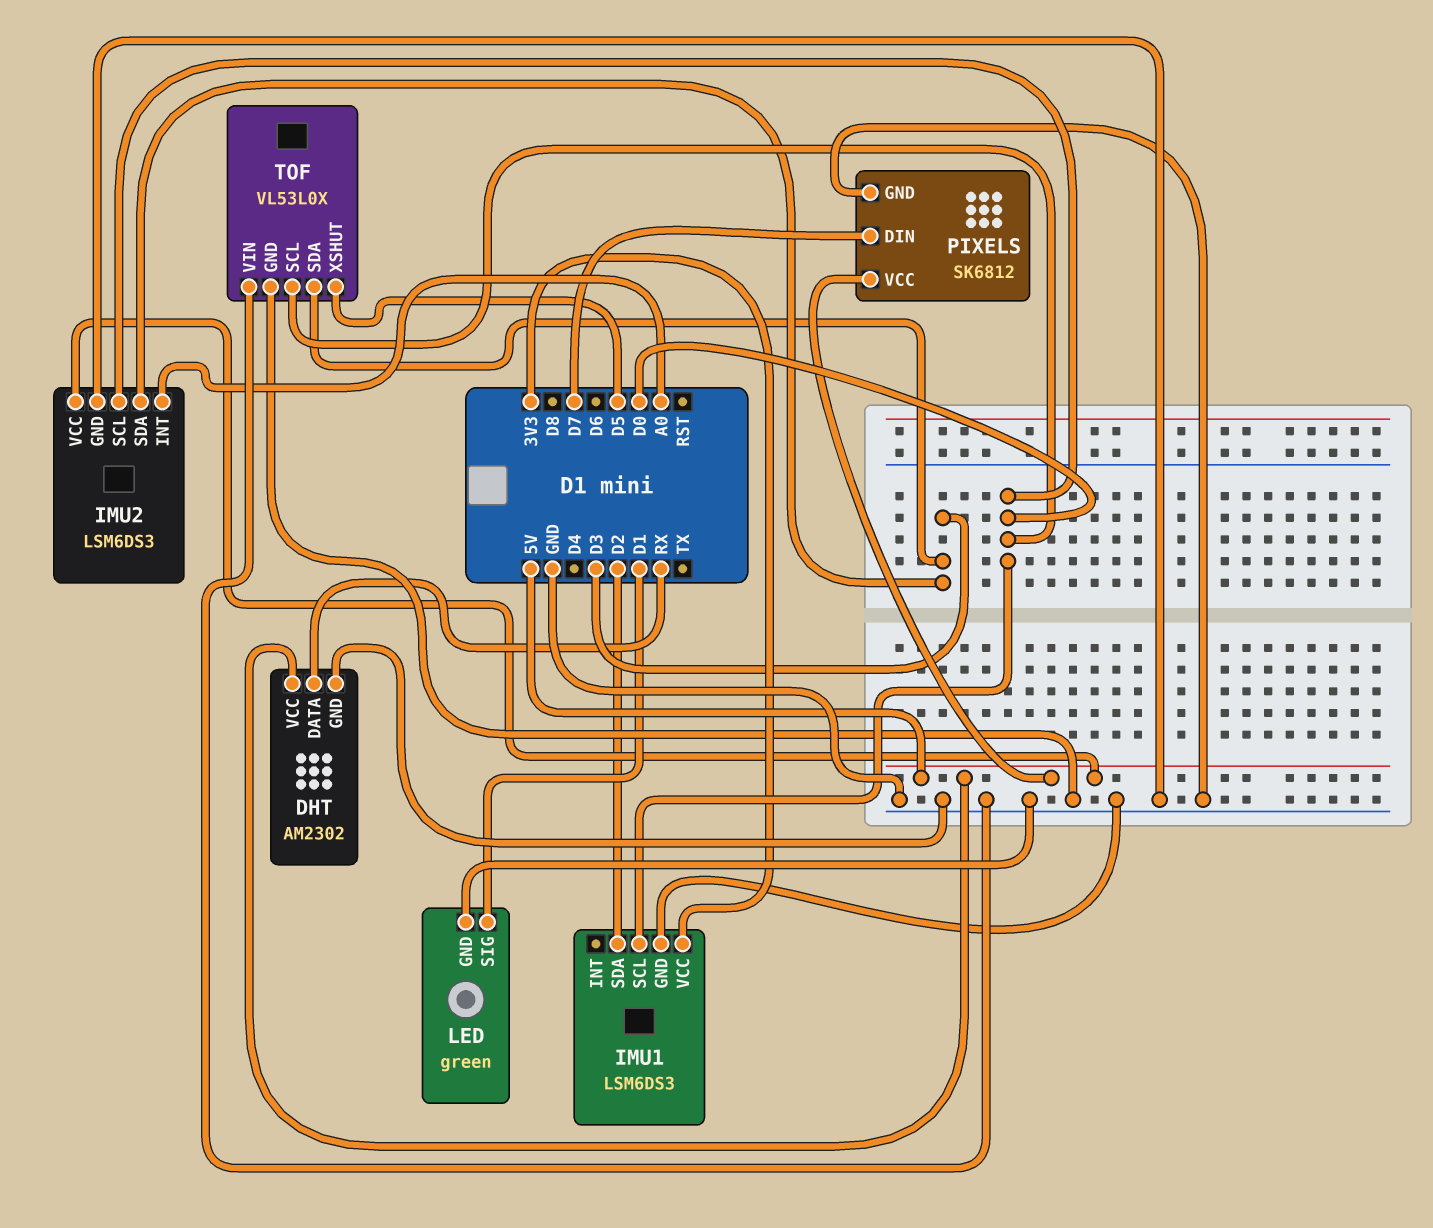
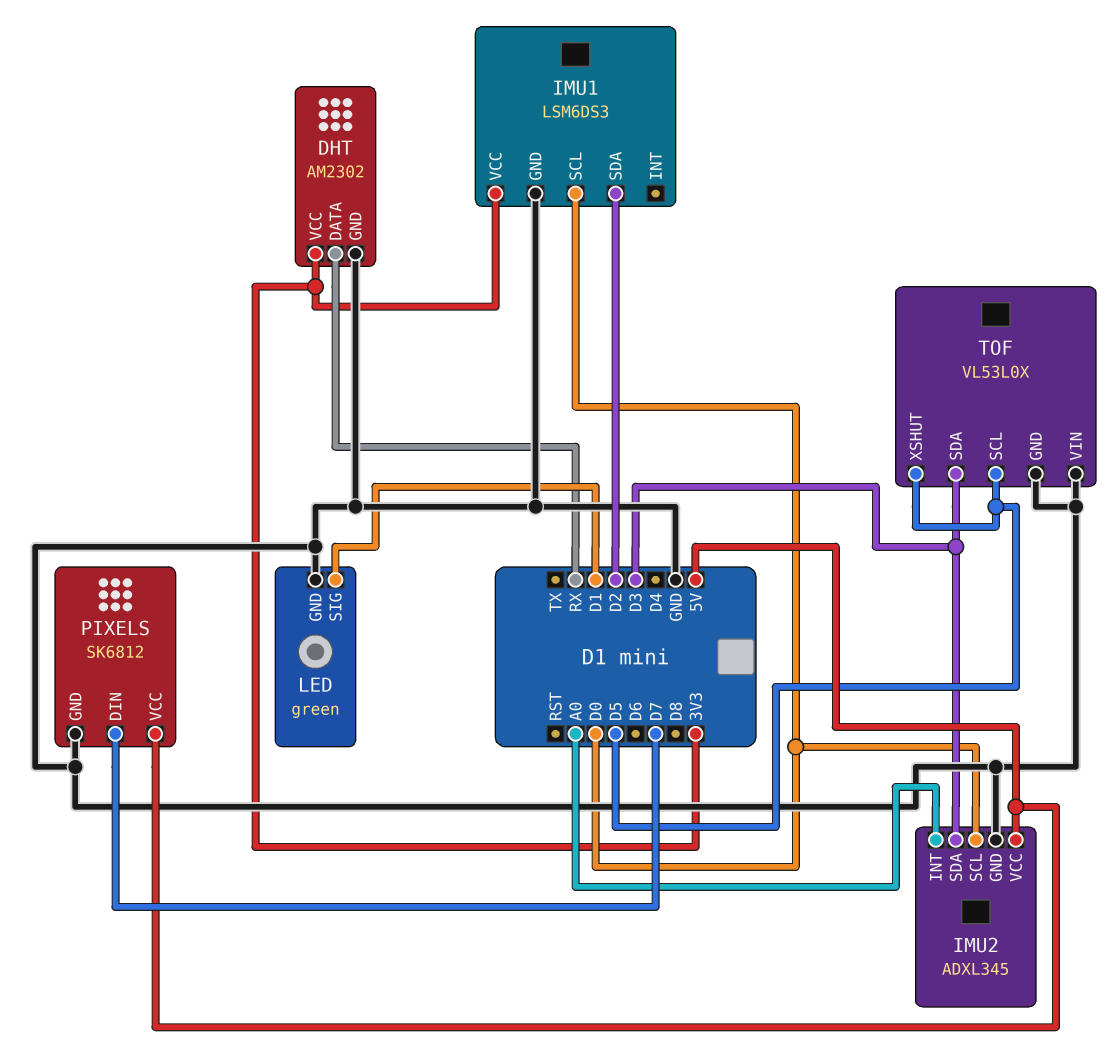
DHT pin VCC: 5V -> 3V3
IMU2: LSM6DS3 -> ADXL345
TOF pin SCL: D0 -> D5

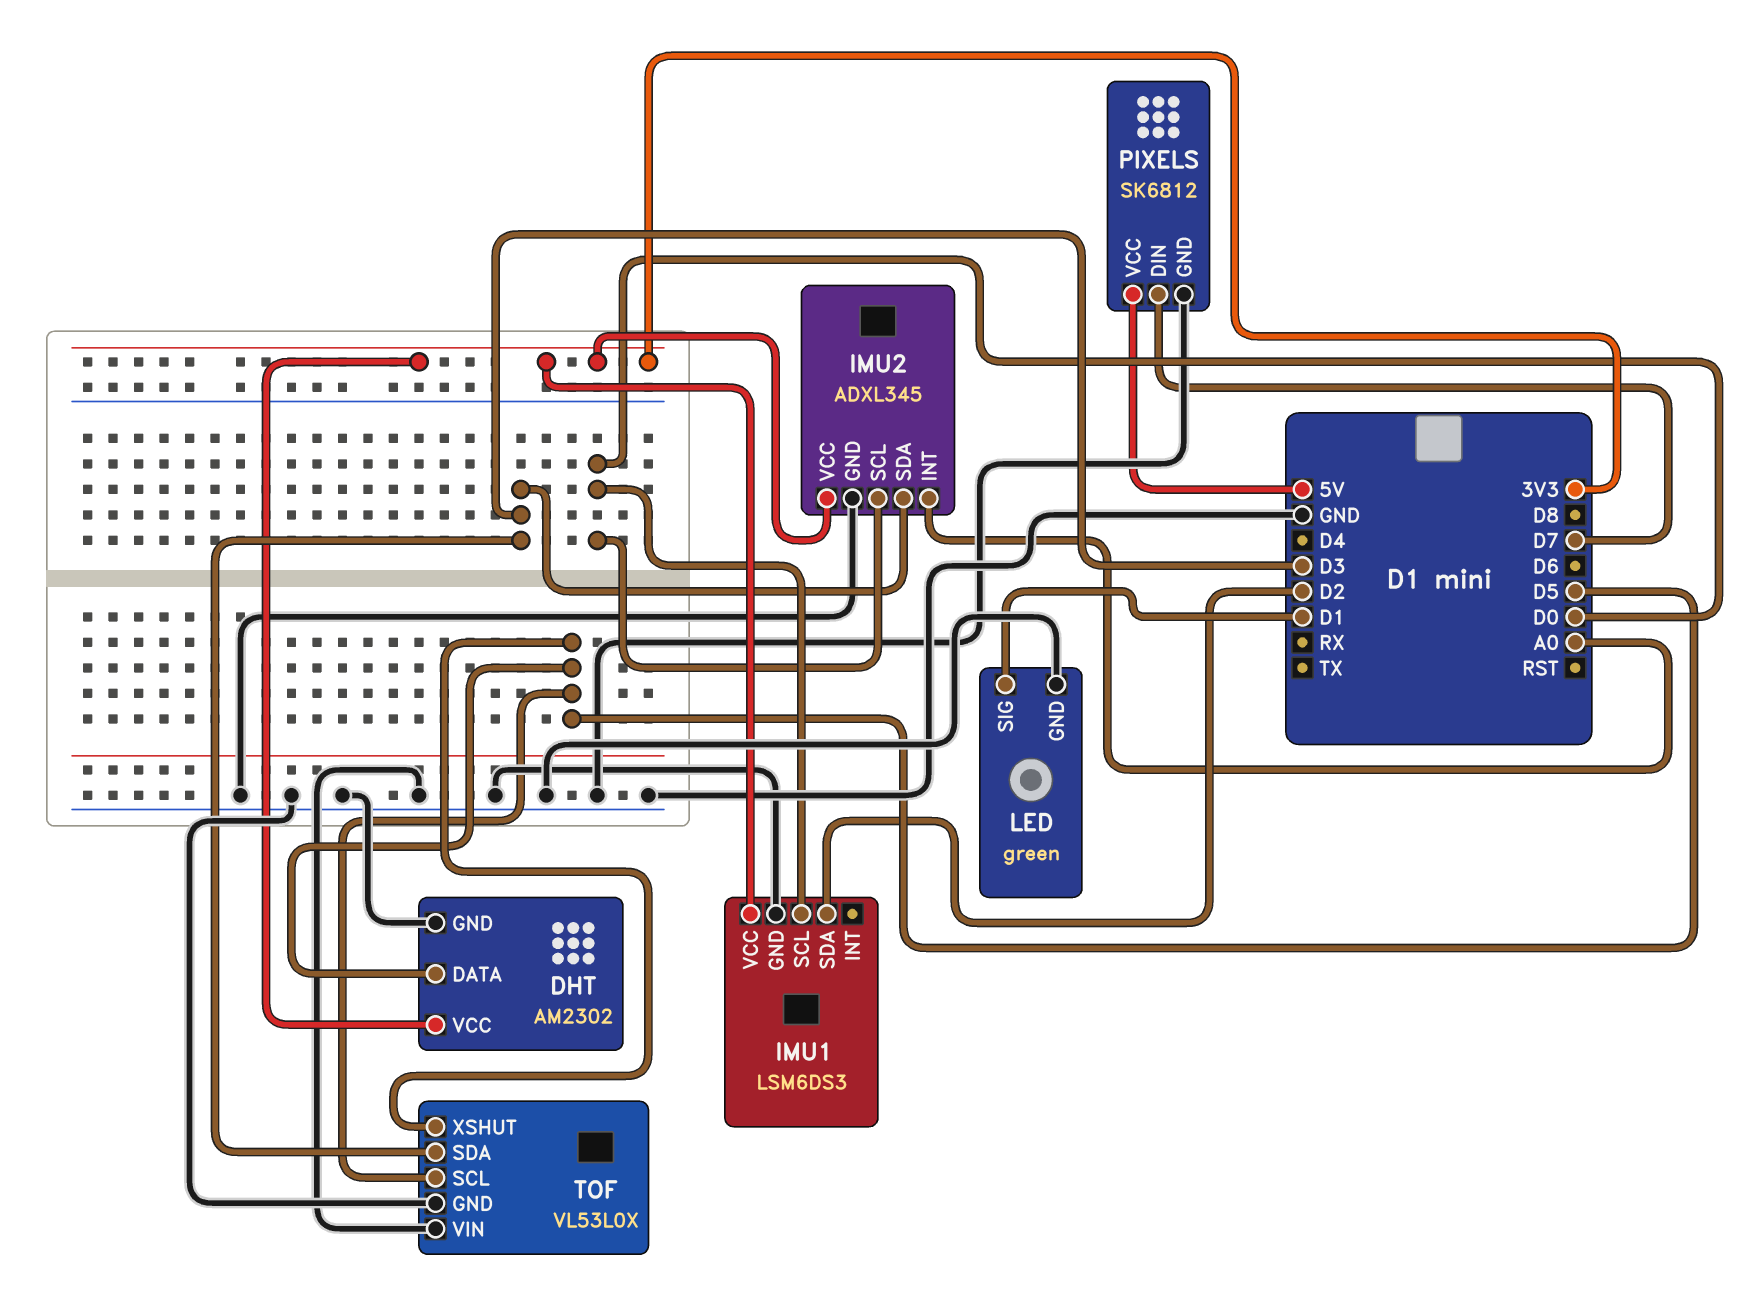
DHT pin DATA: RX -> D5
IMU2 pin VCC: 5V -> 3V3

